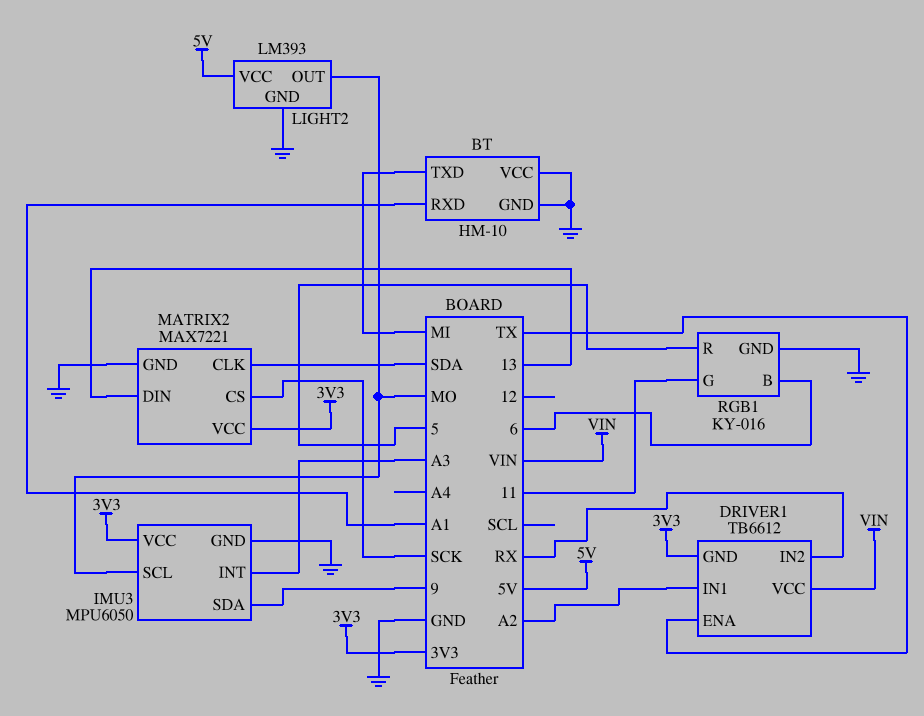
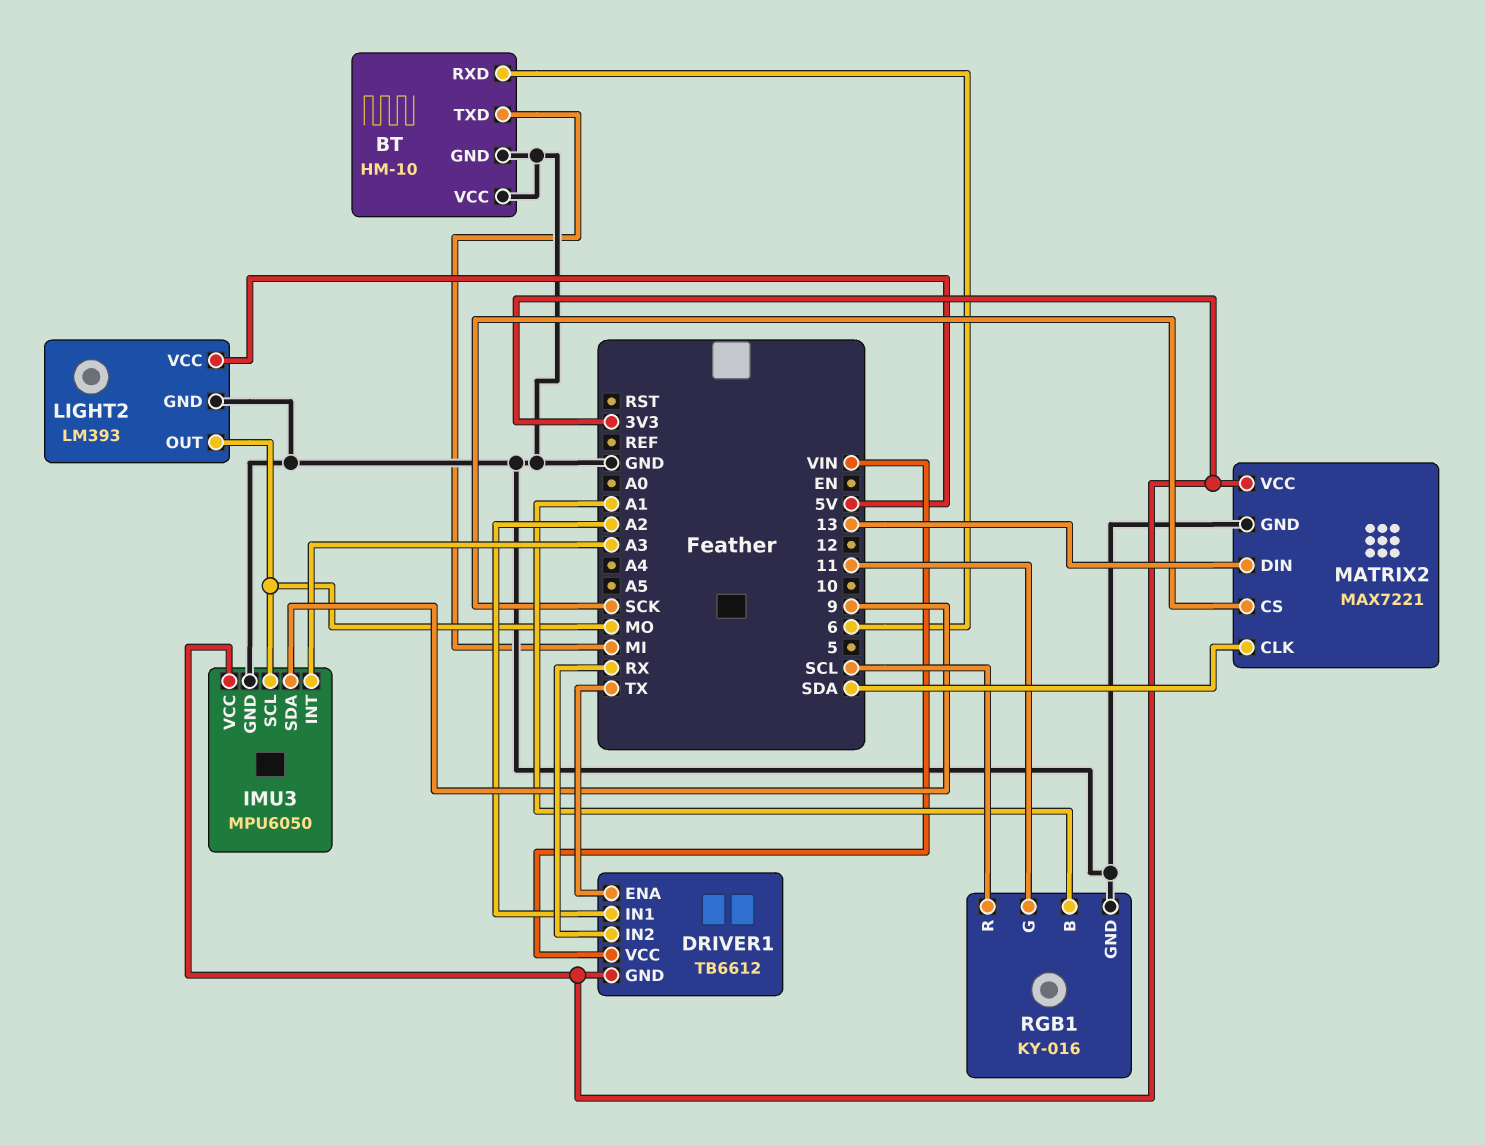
BT pin RXD: A1 -> 6
RGB1 pin B: 6 -> A1
RGB1 pin R: 5 -> SCL

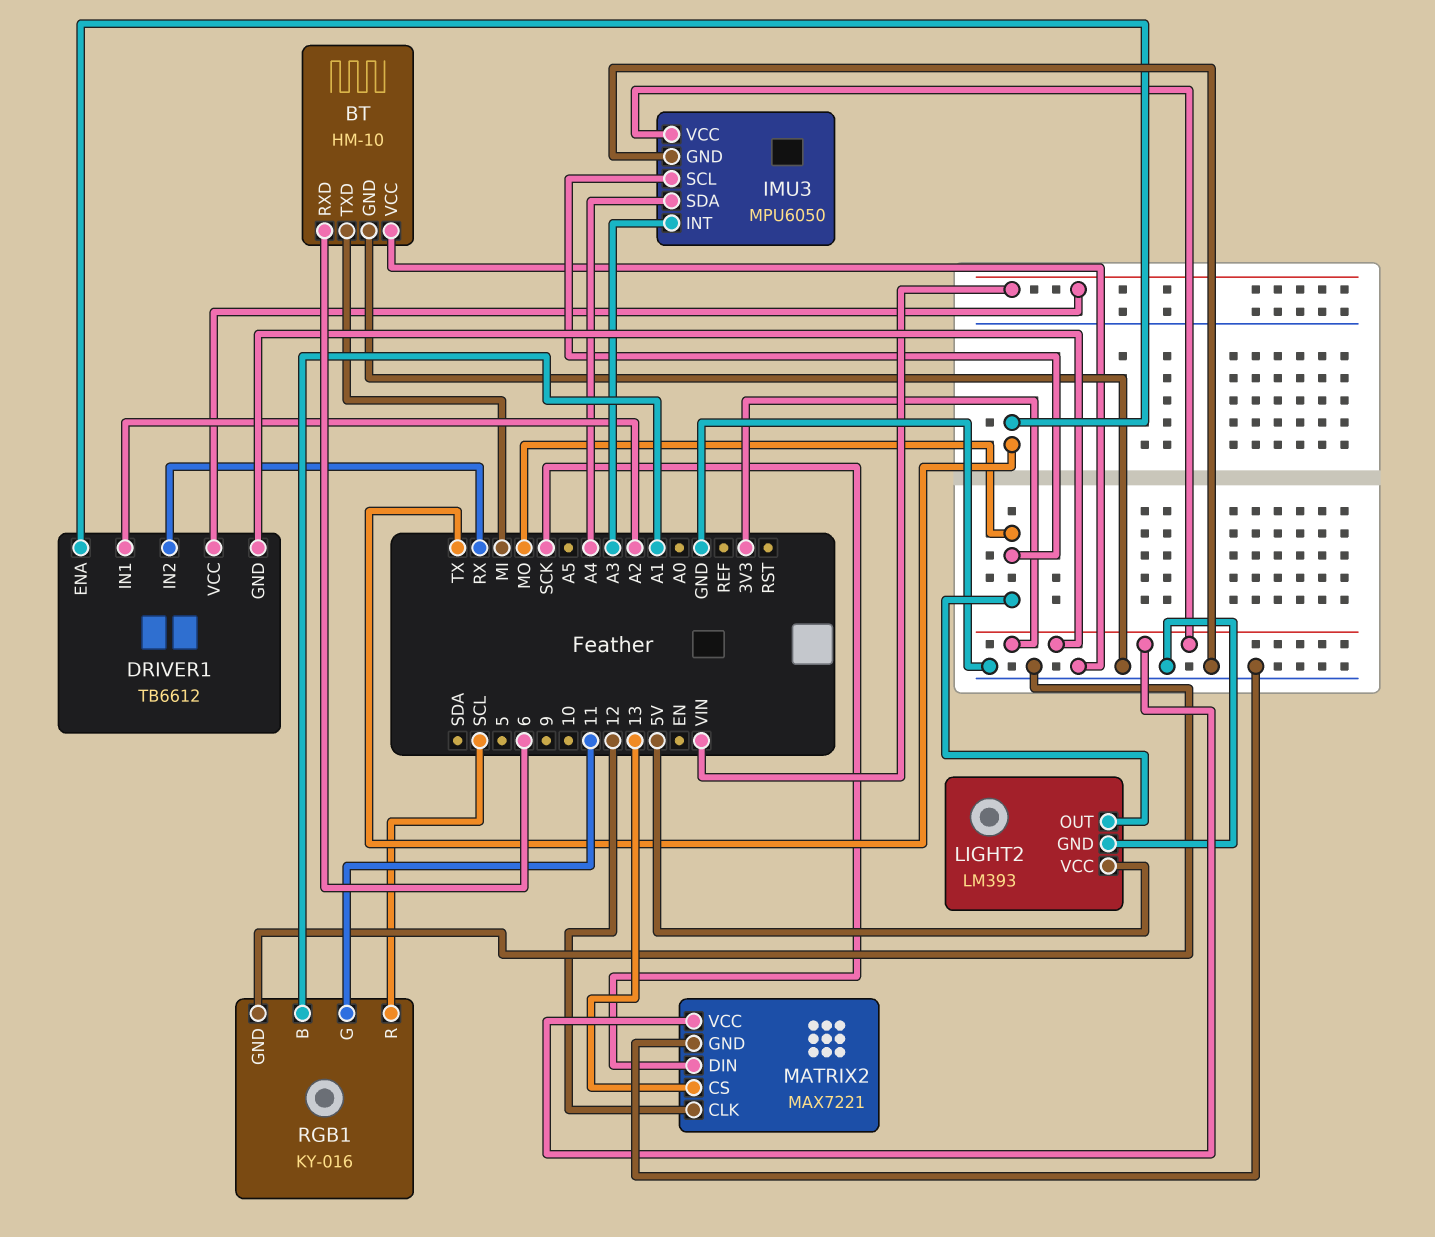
IMU3 pin SDA: 9 -> A4
MATRIX2 pin CLK: SDA -> 12
MATRIX2 pin CS: SCK -> 13
MATRIX2 pin DIN: 13 -> SCK

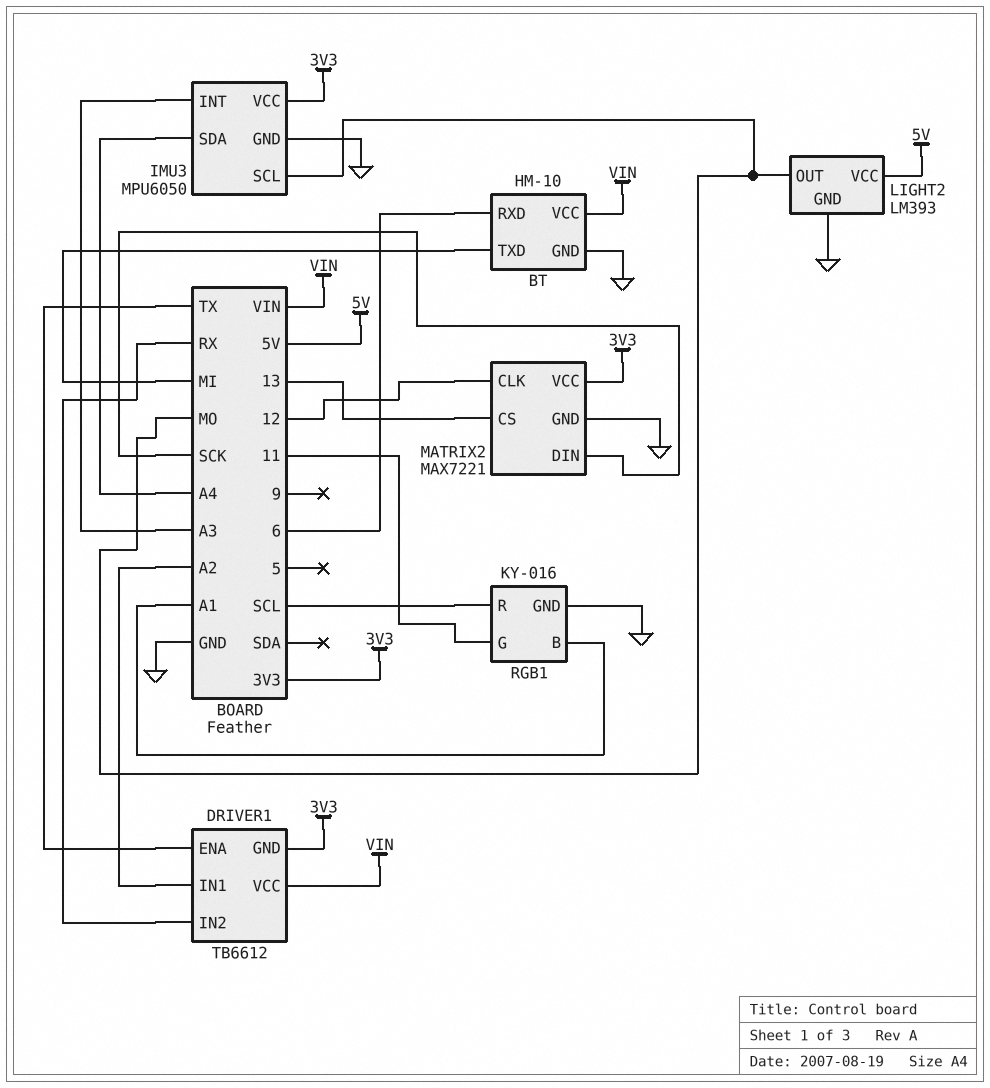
BT pin VCC: GND -> VIN

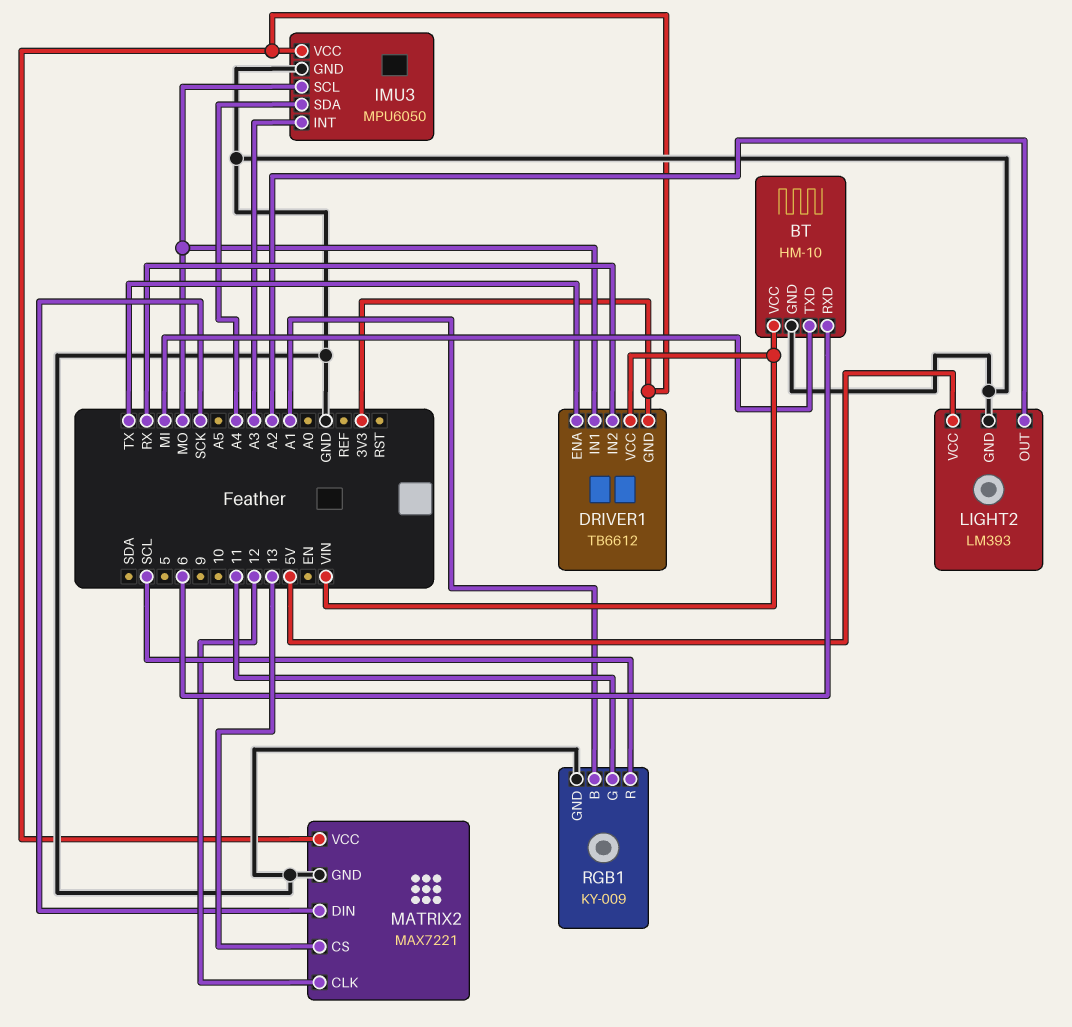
DRIVER1 pin IN1: A2 -> MO
LIGHT2 pin OUT: MO -> A2
RGB1: KY-016 -> KY-009

